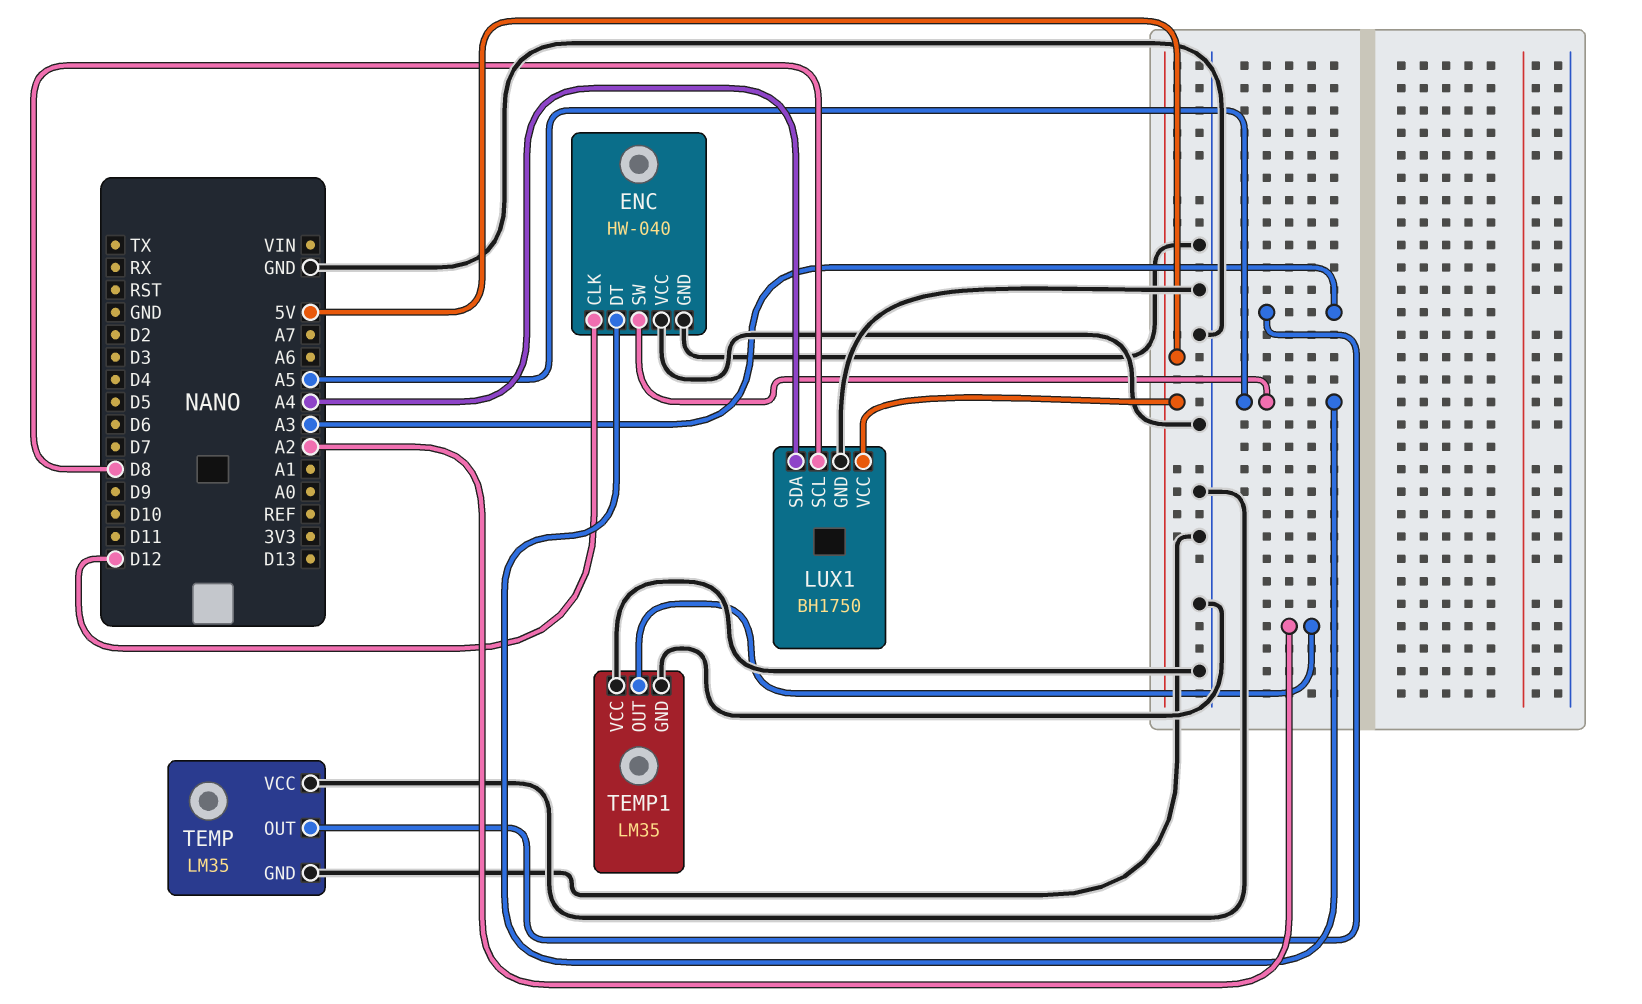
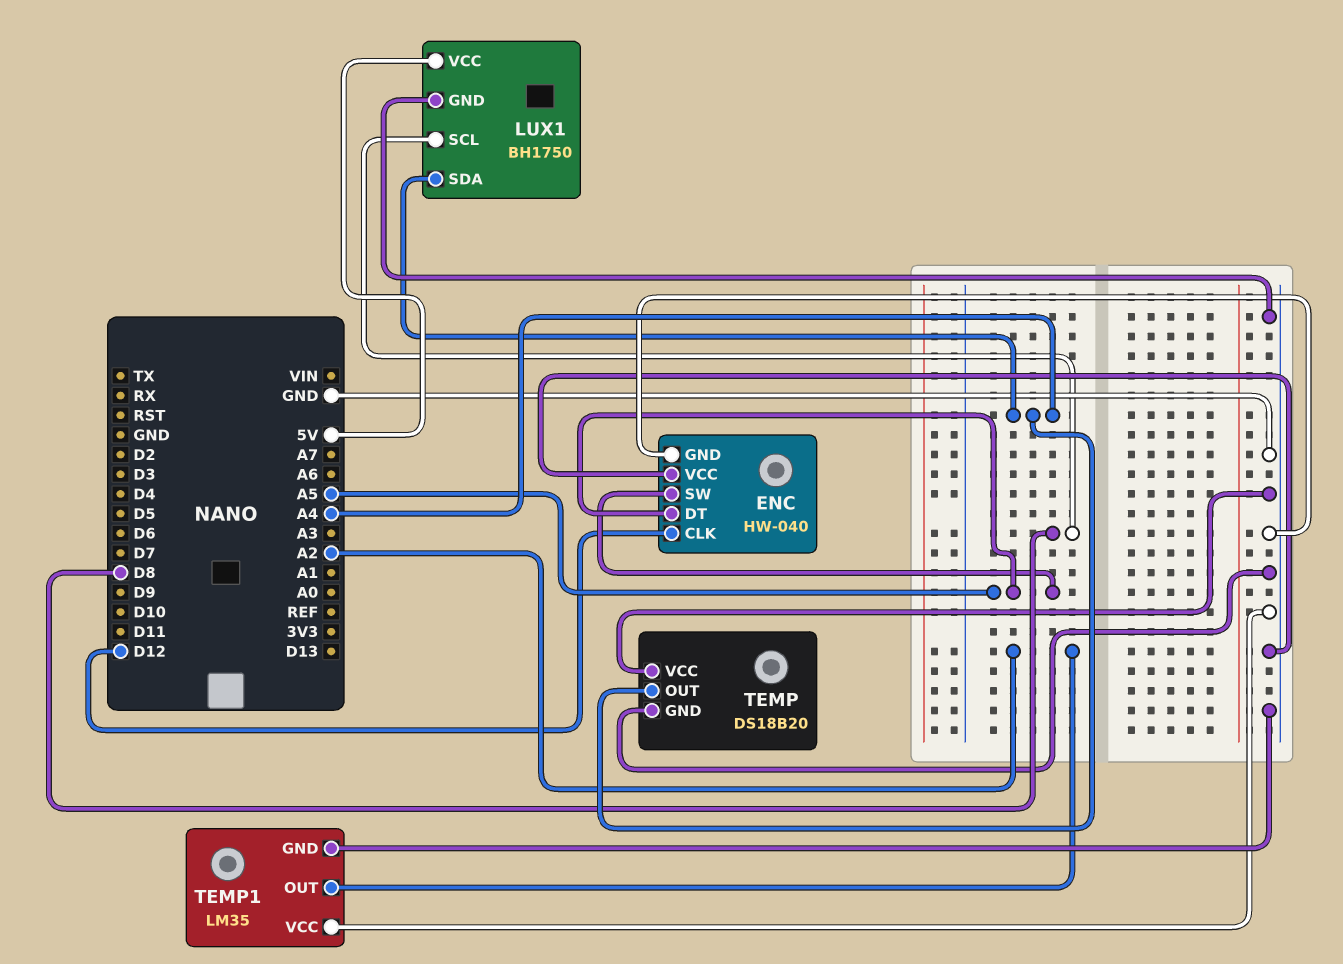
TEMP: LM35 -> DS18B20
TEMP pin OUT: A3 -> A4

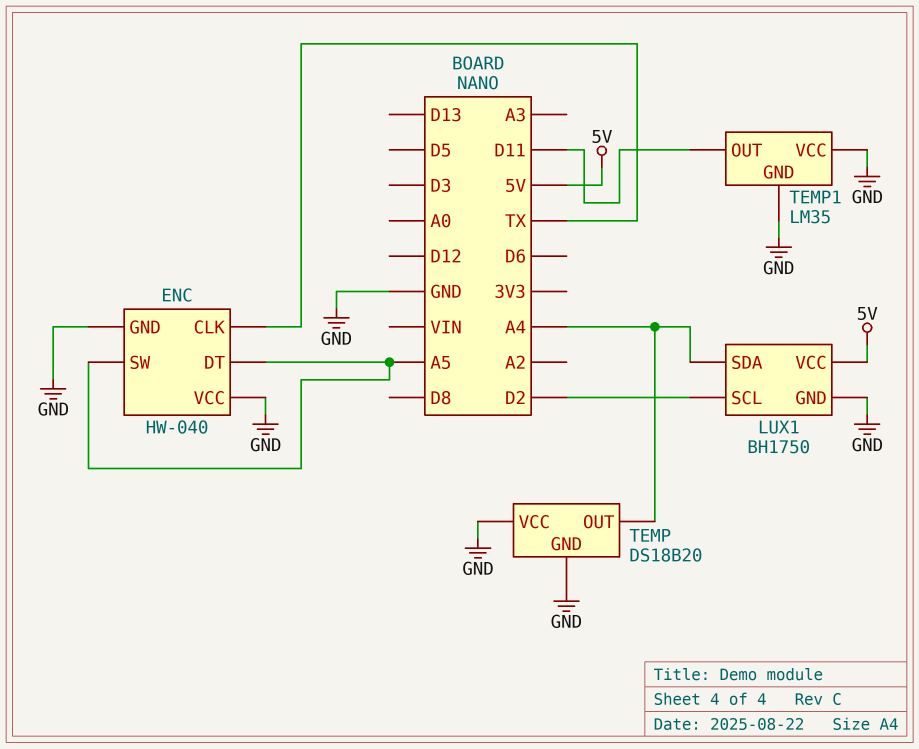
ENC pin CLK: D12 -> TX
LUX1 pin SCL: D8 -> D2
TEMP1 pin OUT: A2 -> D11

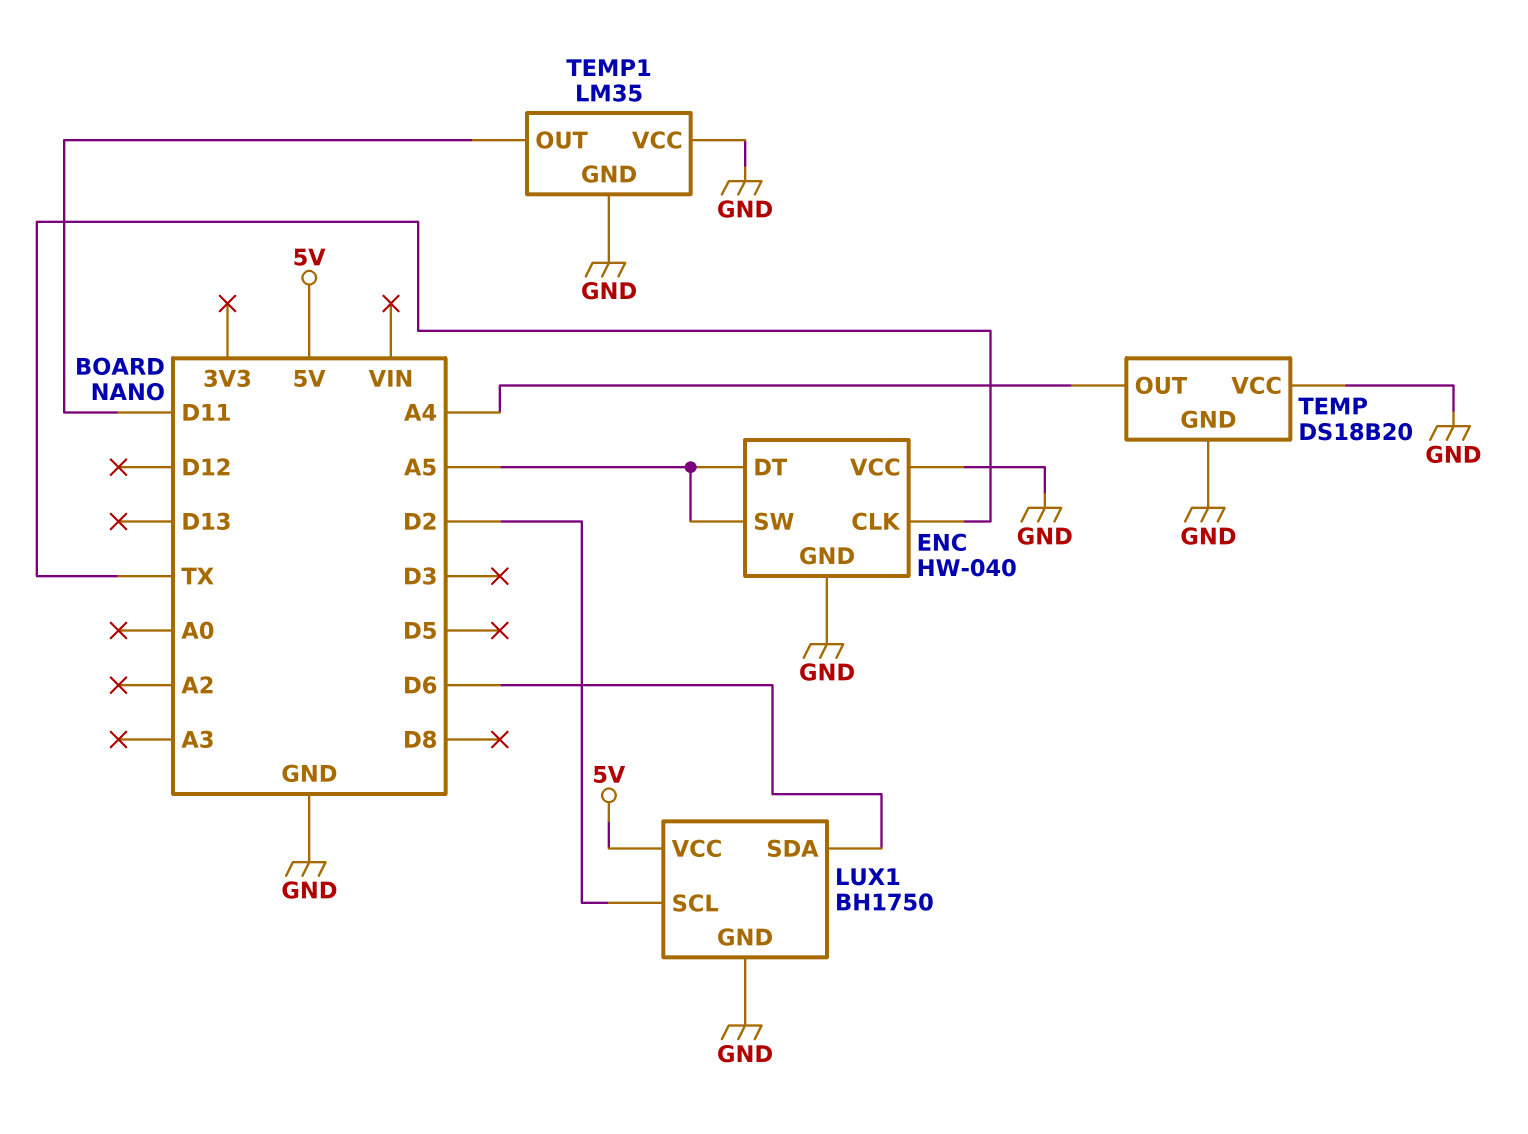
LUX1 pin SDA: A4 -> D6

